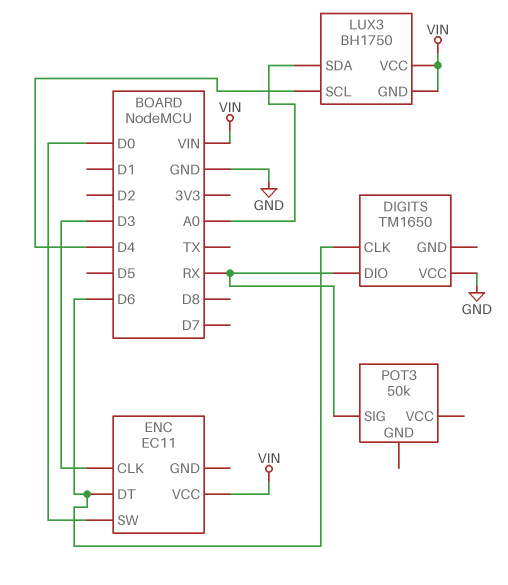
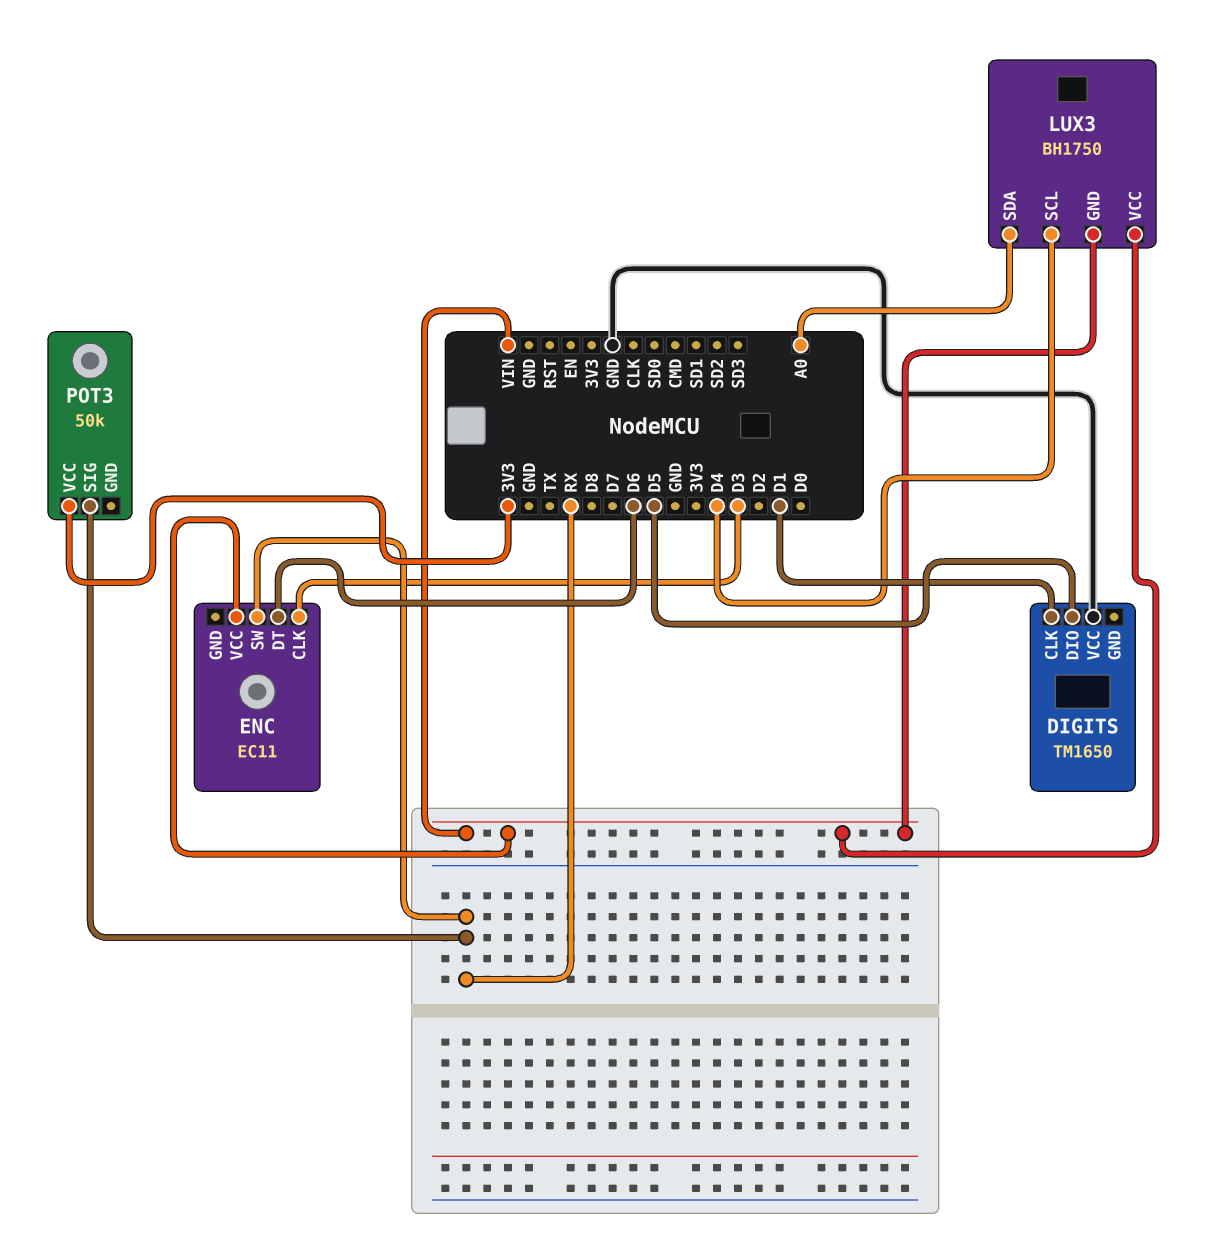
DIGITS pin CLK: D6 -> D1
DIGITS pin DIO: RX -> D5
ENC pin SW: D0 -> RX
POT3 pin VCC: none -> 3V3

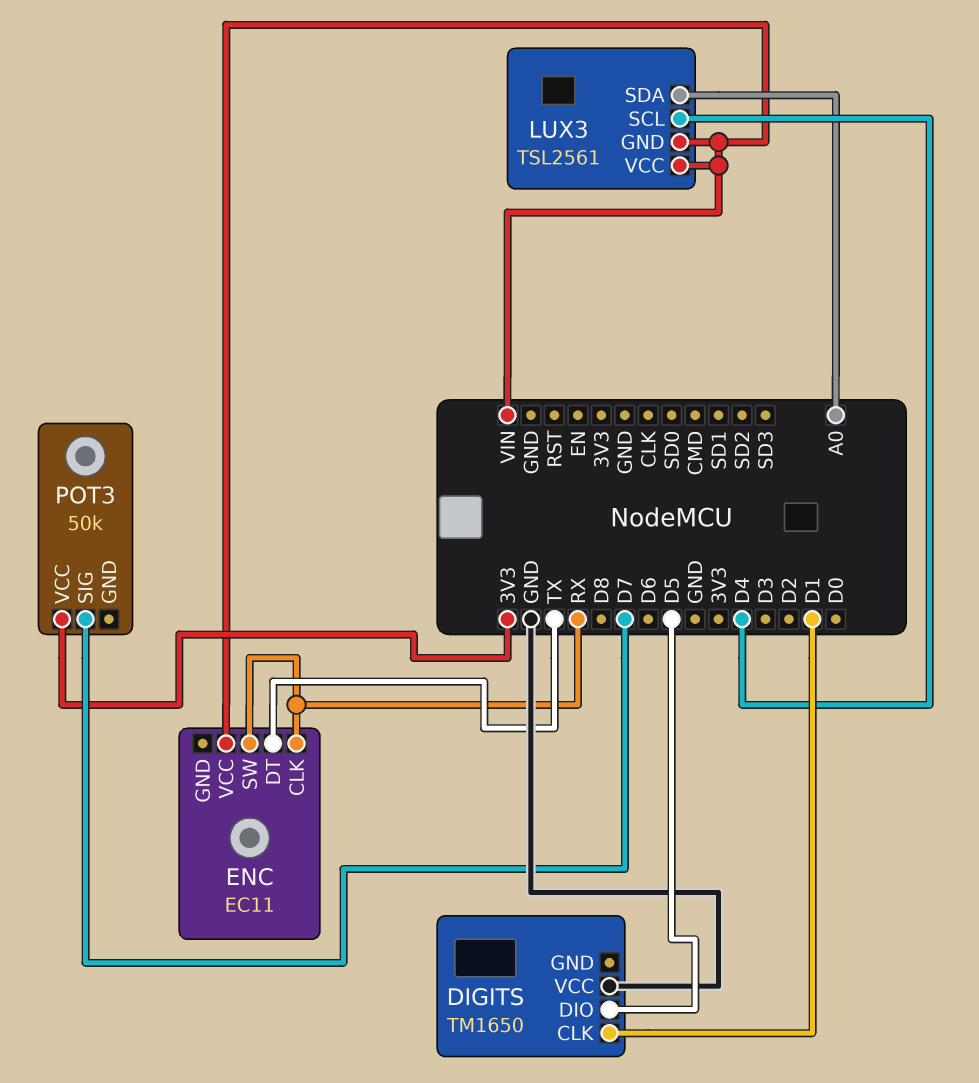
ENC pin CLK: D3 -> RX
ENC pin DT: D6 -> TX
LUX3: BH1750 -> TSL2561
POT3 pin SIG: RX -> D7

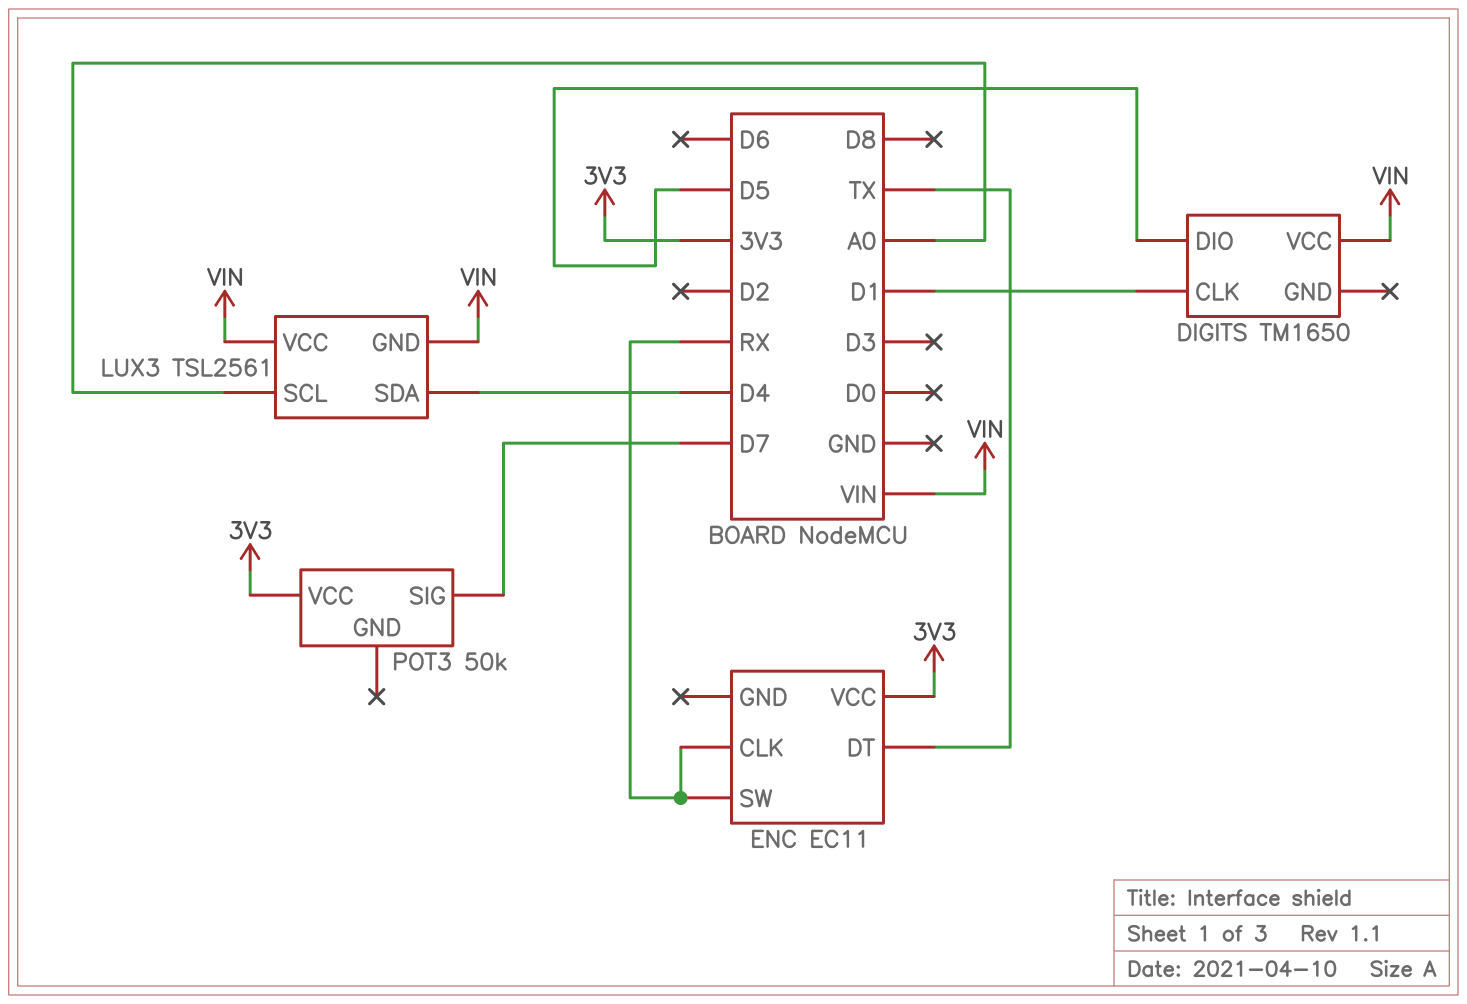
DIGITS pin VCC: GND -> VIN
ENC pin VCC: VIN -> 3V3
LUX3 pin SCL: D4 -> A0
LUX3 pin SDA: A0 -> D4

